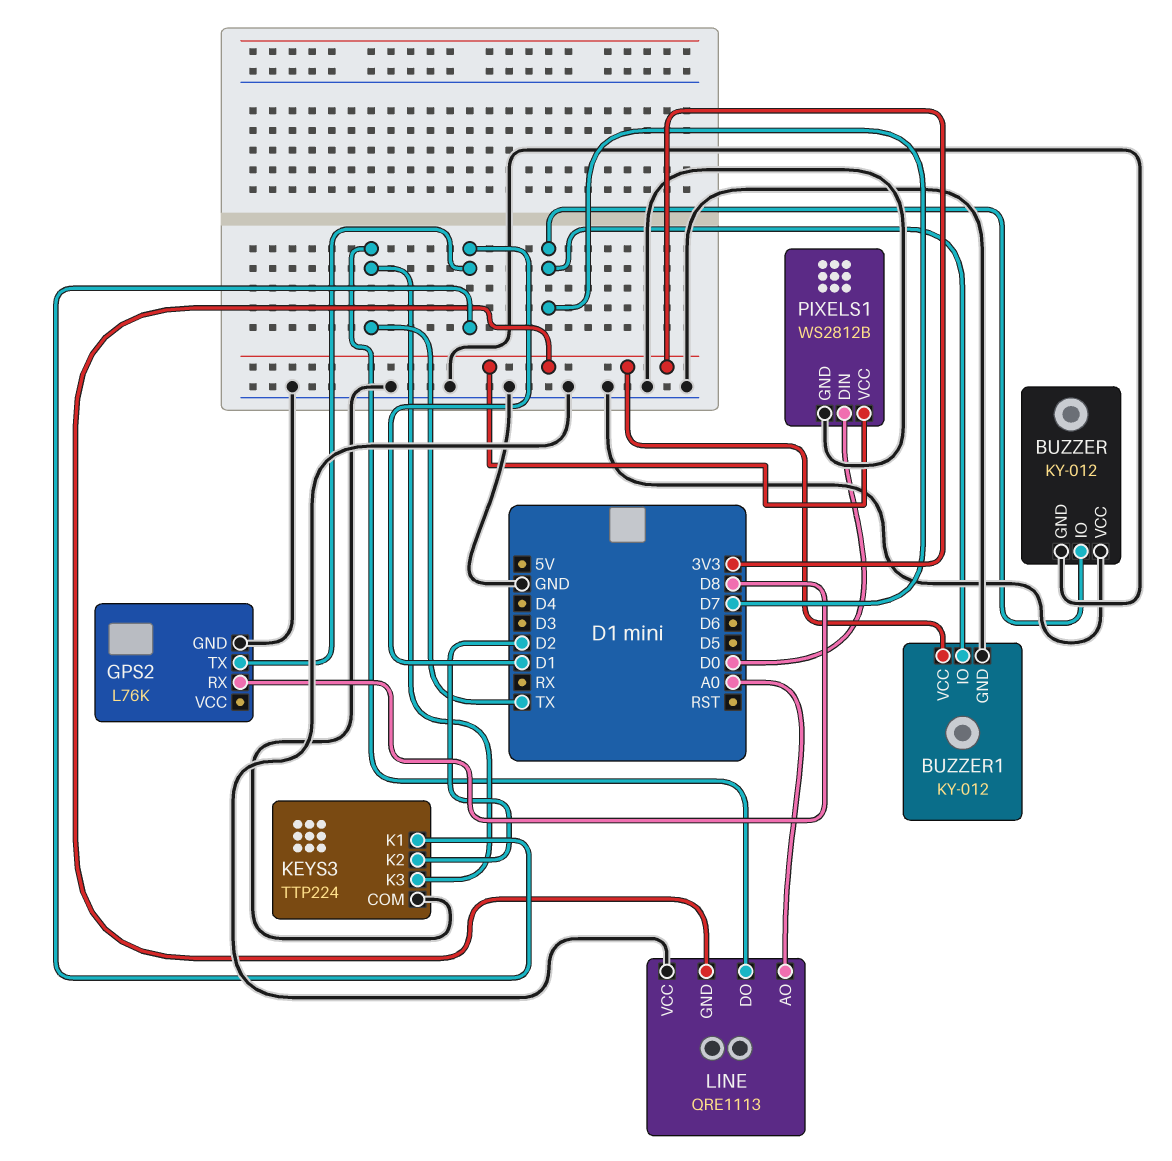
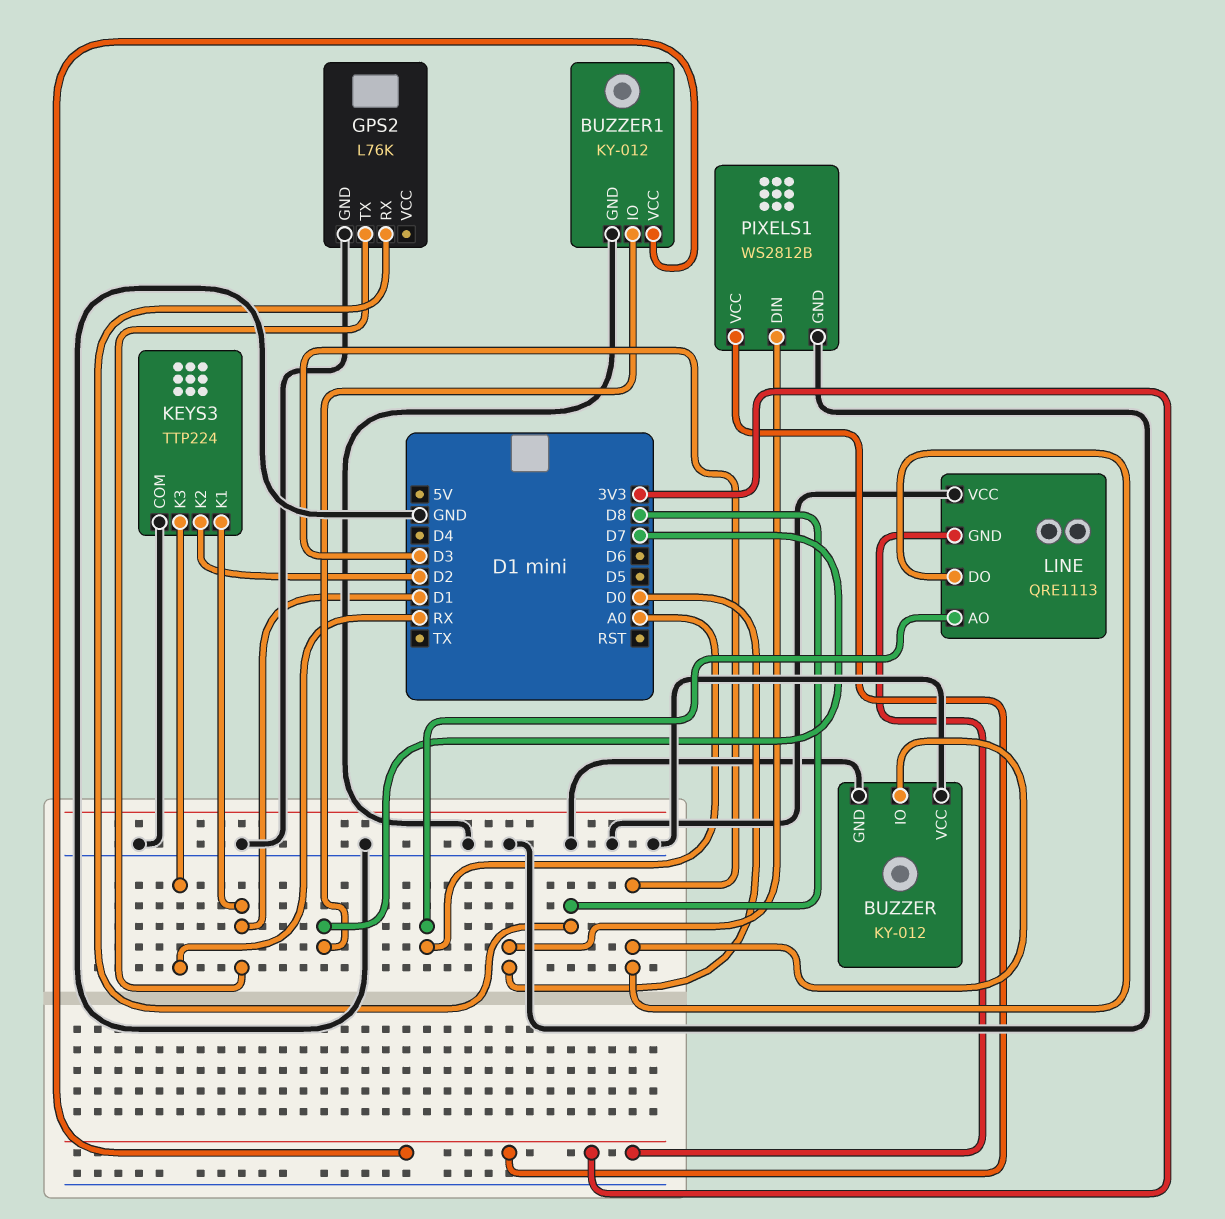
BUZZER pin IO: D7 -> D3
KEYS3 pin K3: TX -> RX
LINE pin DO: TX -> D3

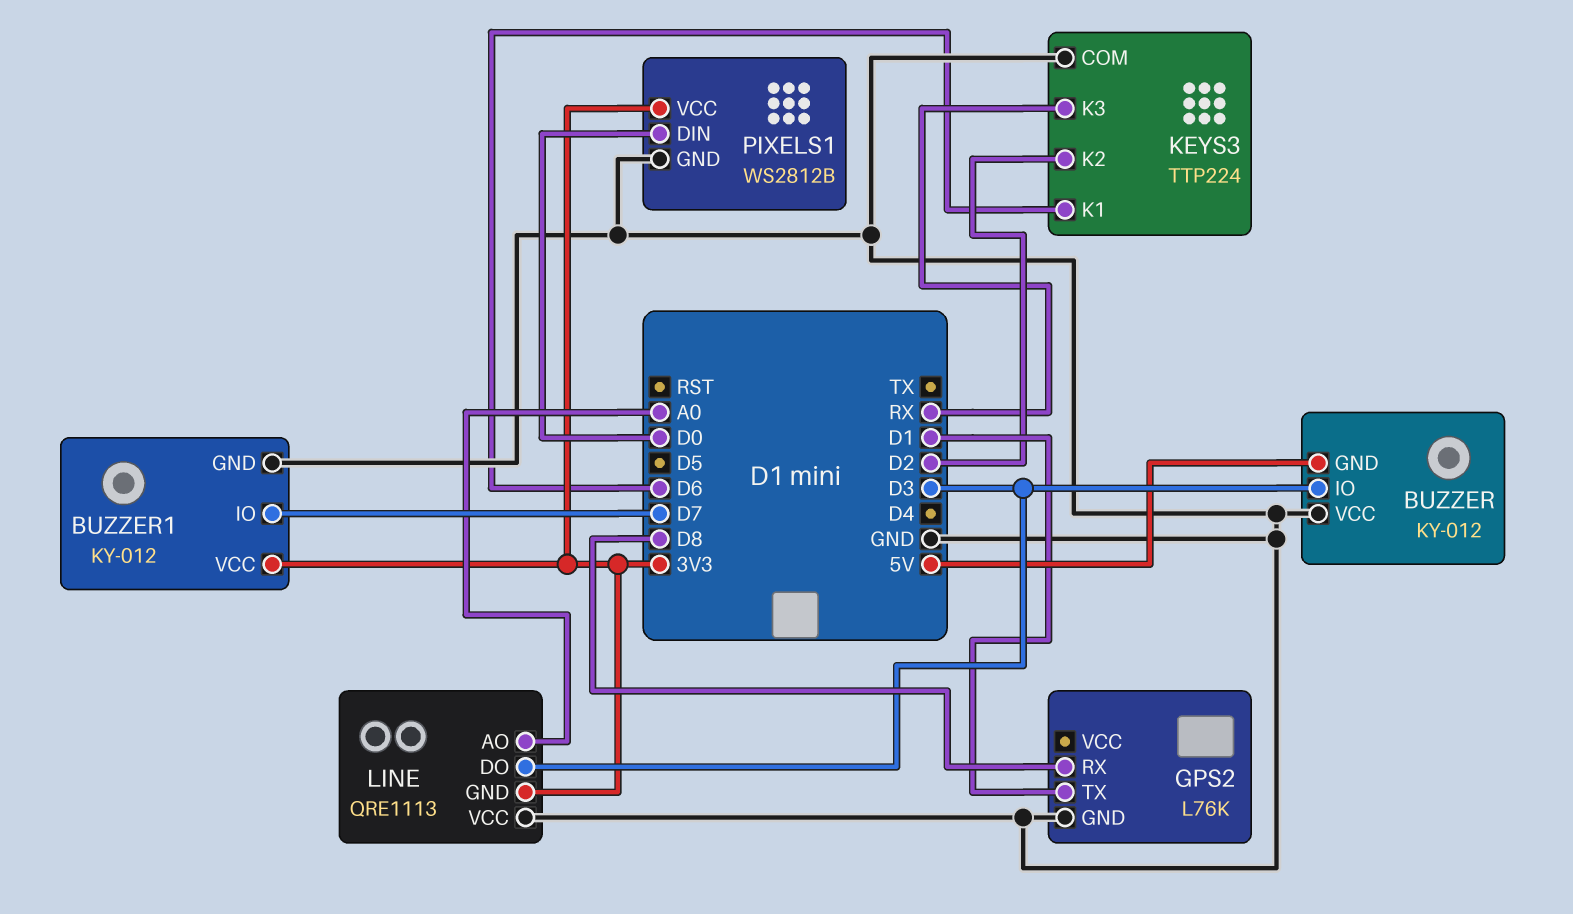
BUZZER pin GND: GND -> 5V
KEYS3 pin K1: D1 -> D6

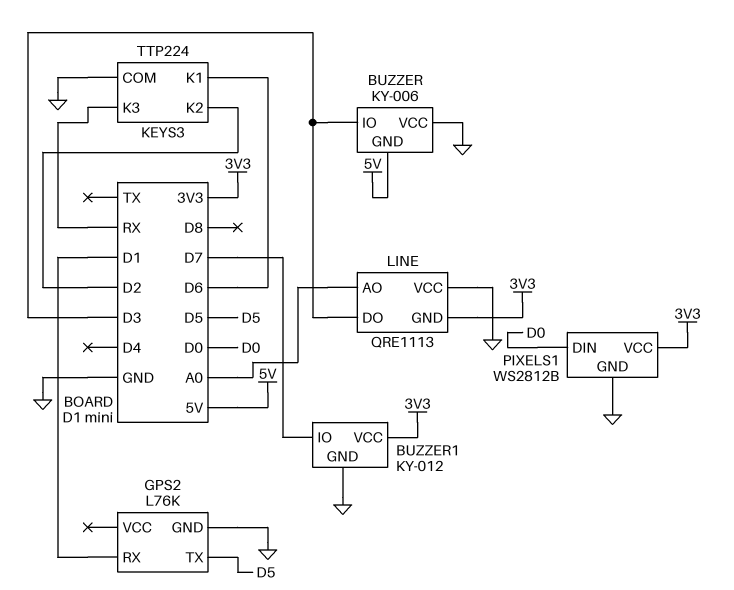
BUZZER: KY-012 -> KY-006
GPS2 pin RX: D8 -> D1
GPS2 pin TX: D1 -> D5

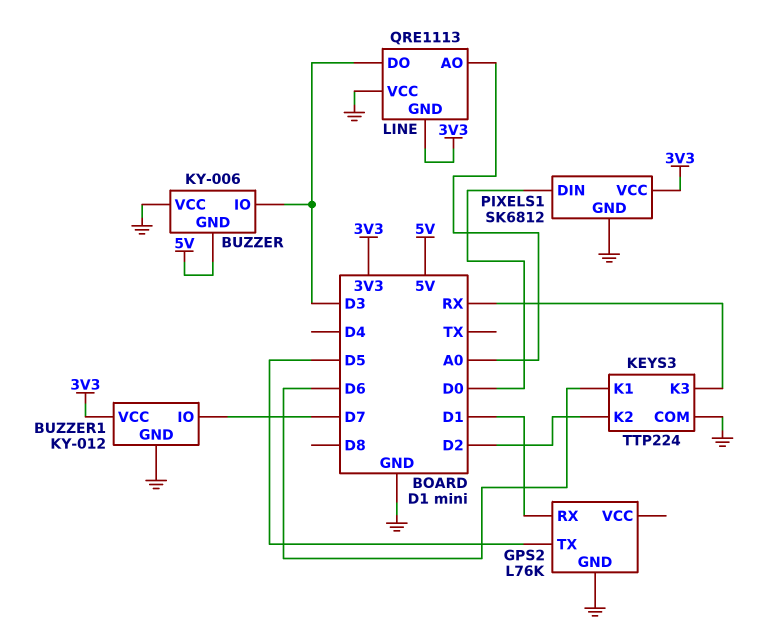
PIXELS1: WS2812B -> SK6812

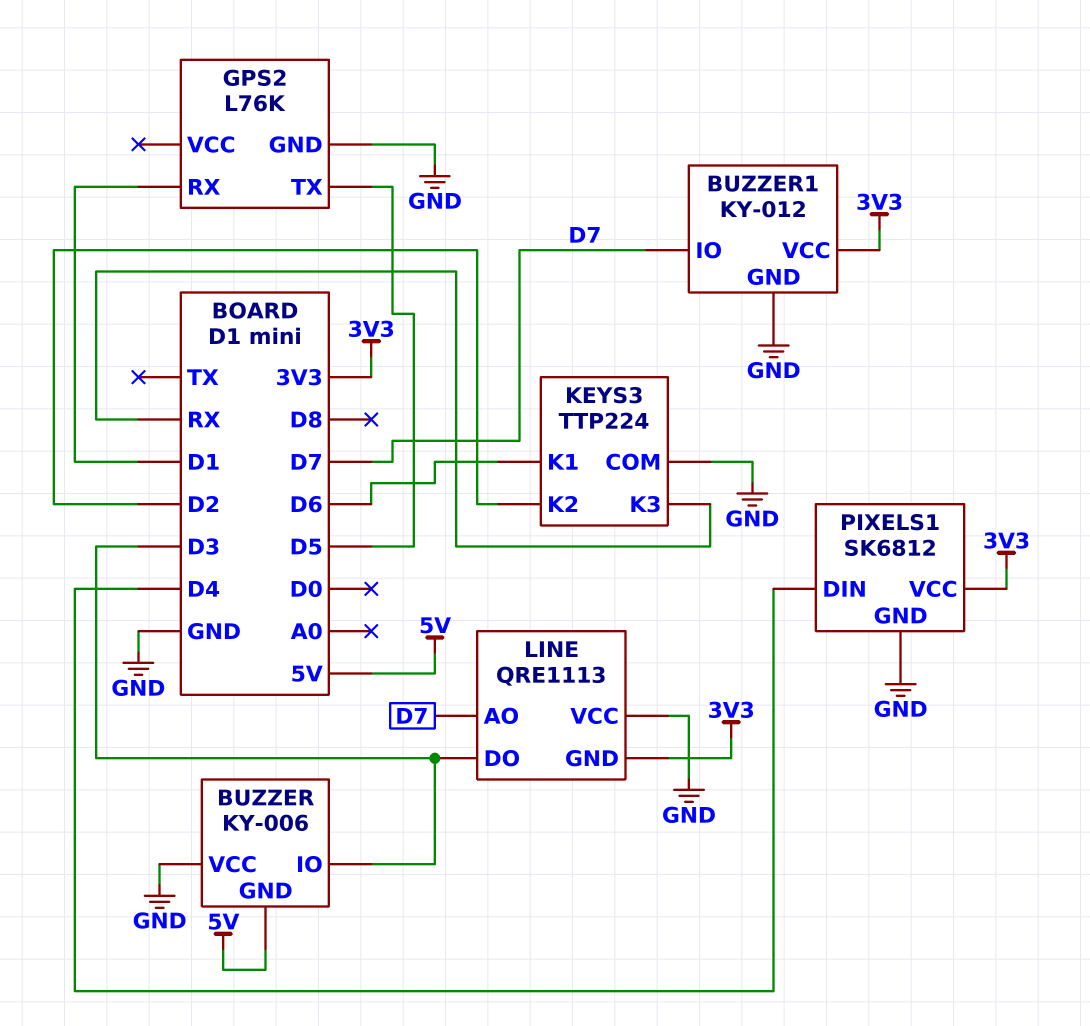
LINE pin AO: A0 -> D7
PIXELS1 pin DIN: D0 -> D4

